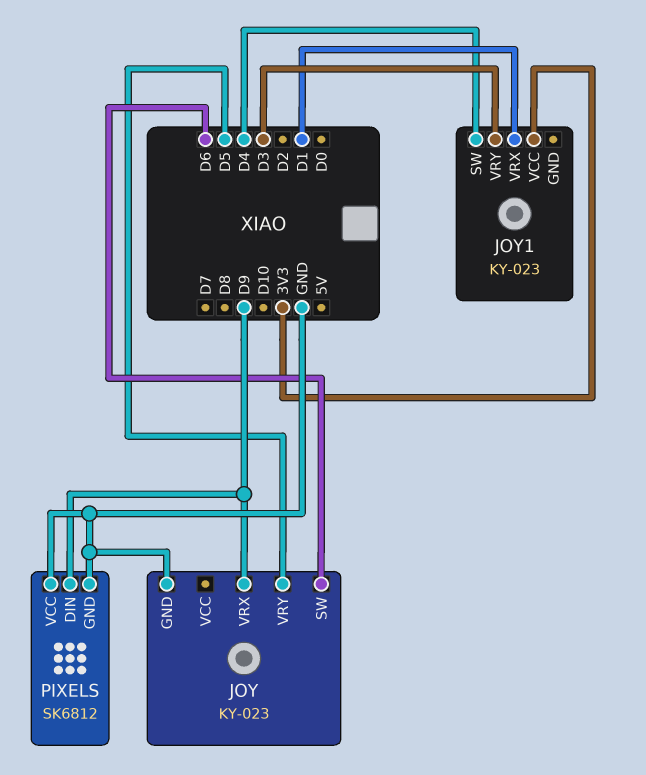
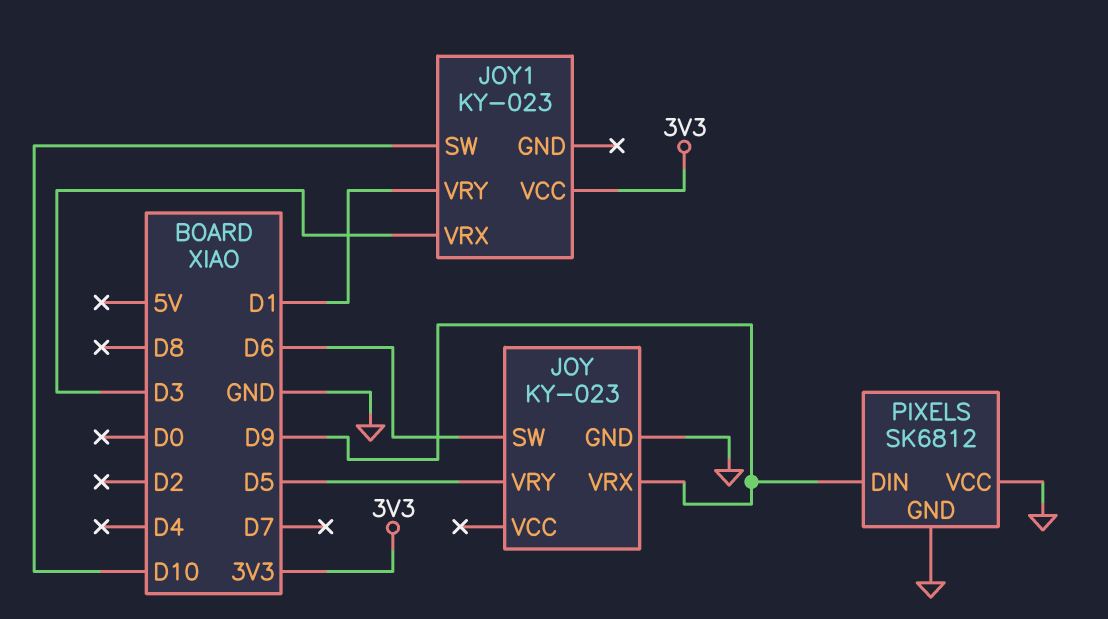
JOY1 pin SW: D4 -> D10
JOY1 pin VRX: D1 -> D3
JOY1 pin VRY: D3 -> D1

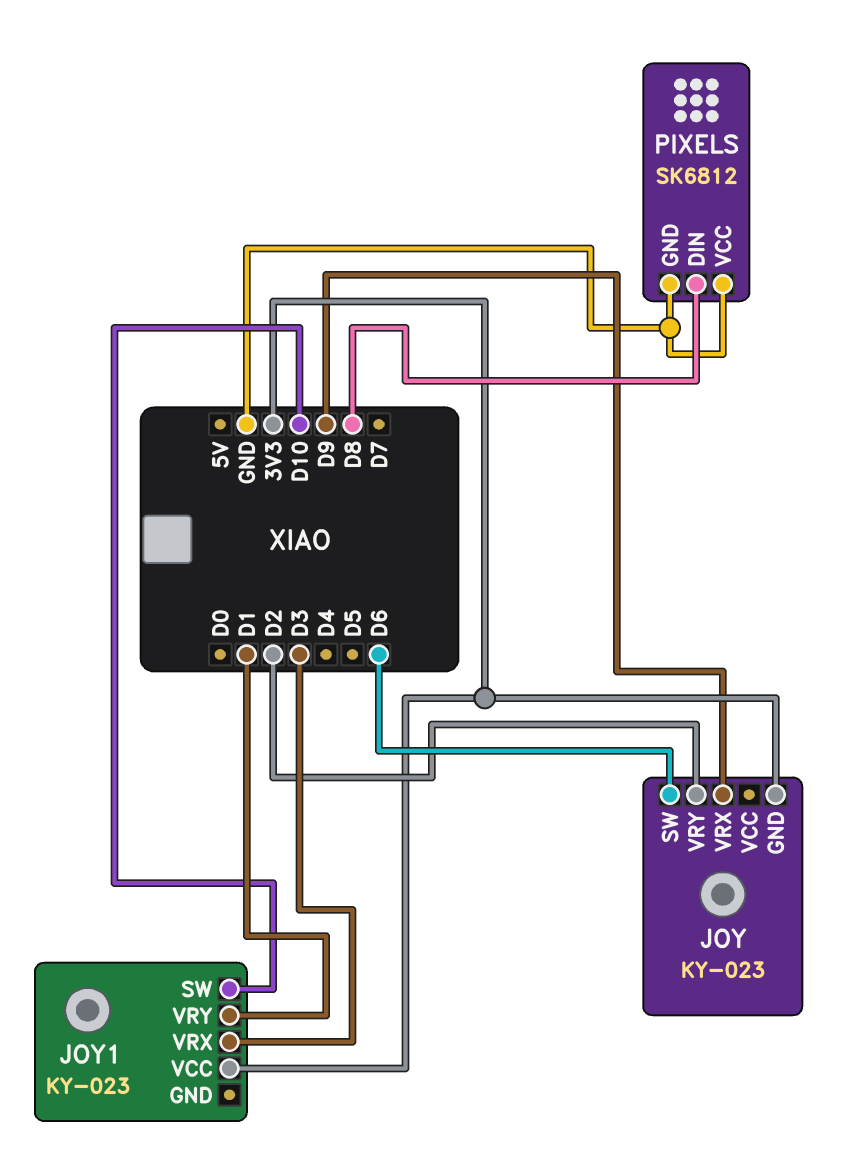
JOY pin GND: GND -> 3V3
JOY pin VRY: D5 -> D2
PIXELS pin DIN: D9 -> D8

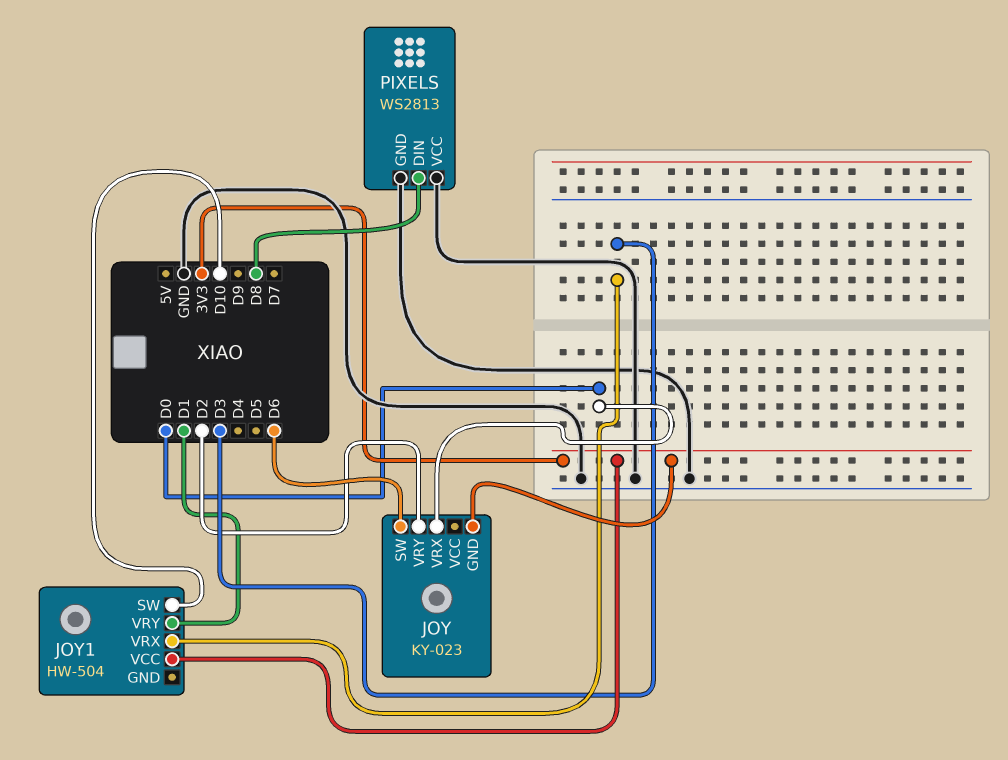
JOY pin VRX: D9 -> D0
JOY1: KY-023 -> HW-504
PIXELS: SK6812 -> WS2813

